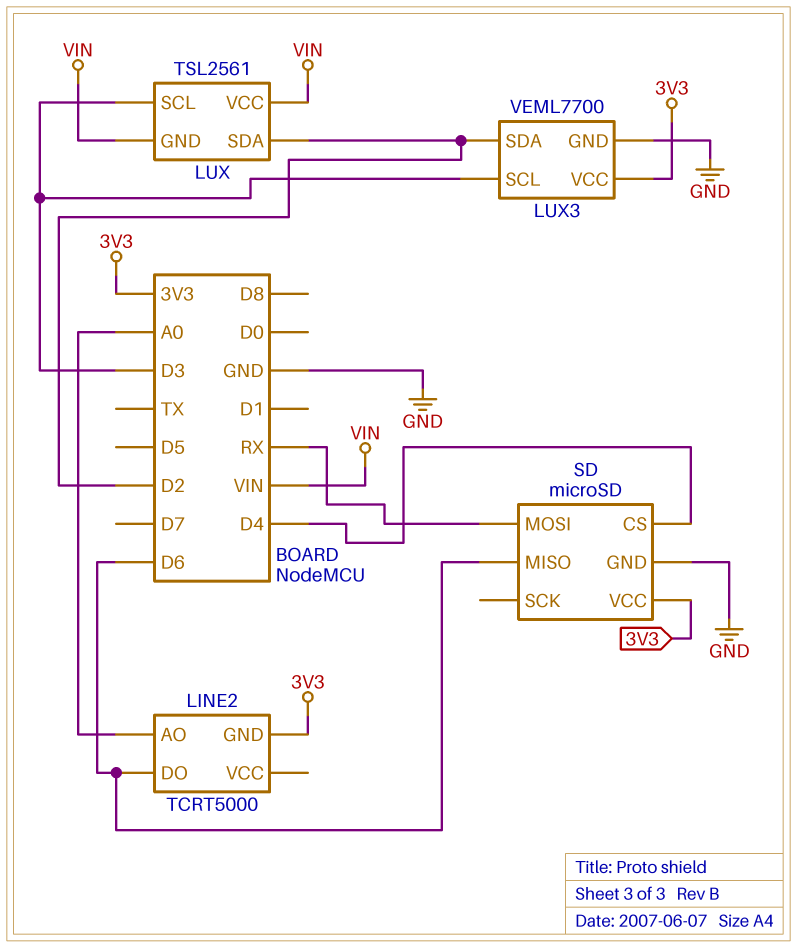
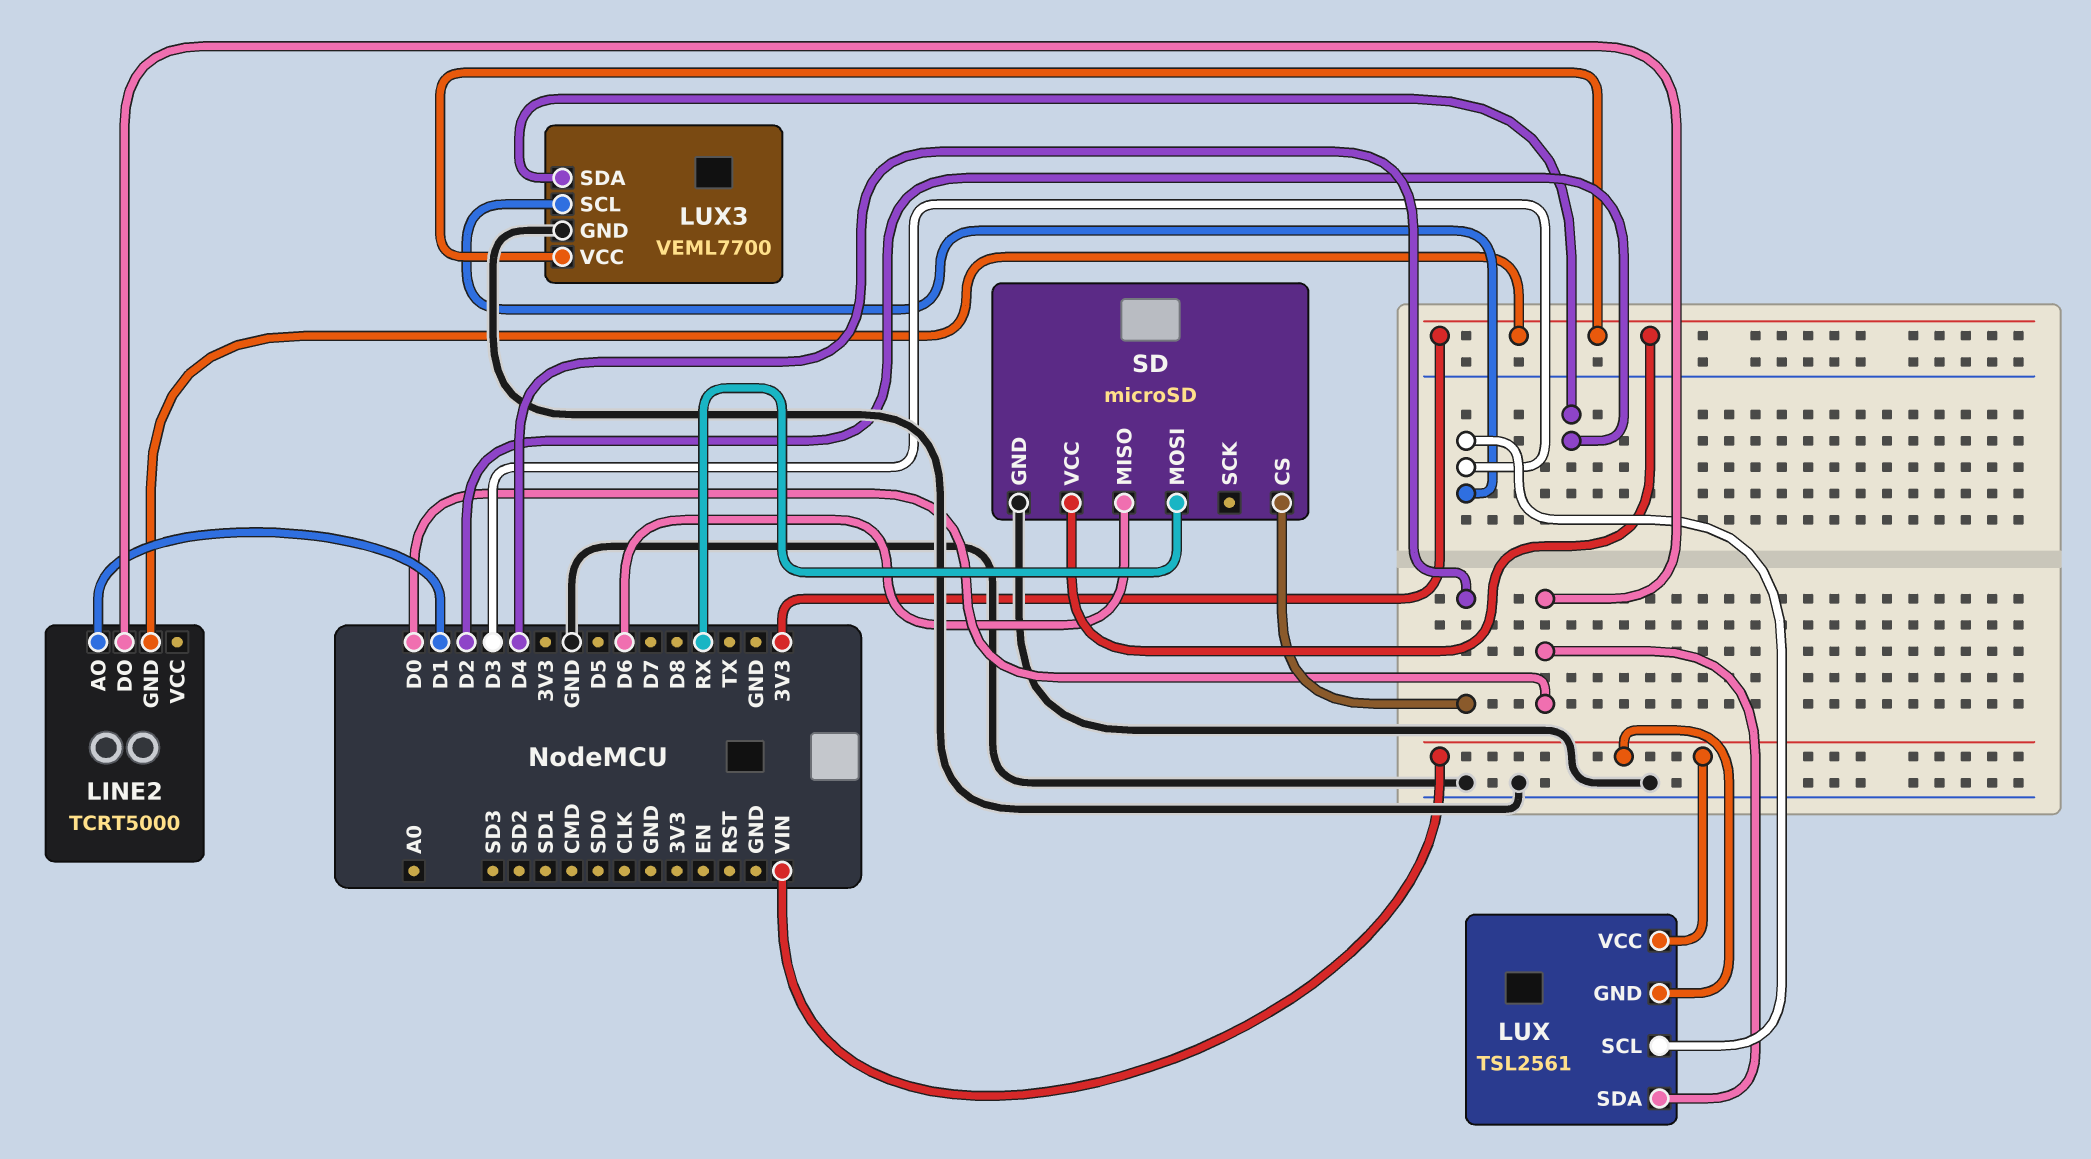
LINE2 pin AO: A0 -> D1
LINE2 pin DO: D6 -> D0
LUX pin SDA: D2 -> D0

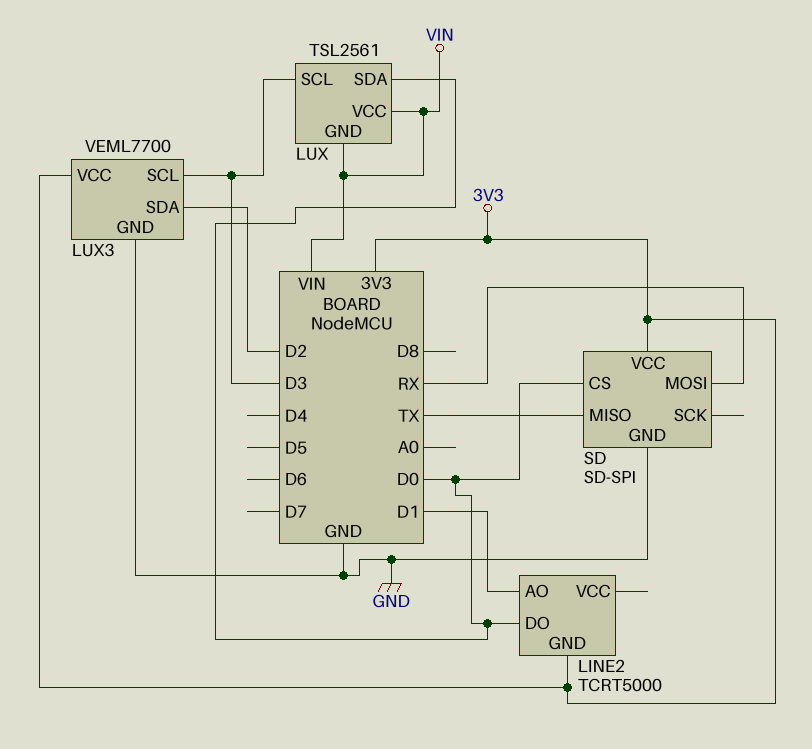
SD: microSD -> SD-SPI
SD pin CS: D4 -> D0
SD pin MISO: D6 -> TX

